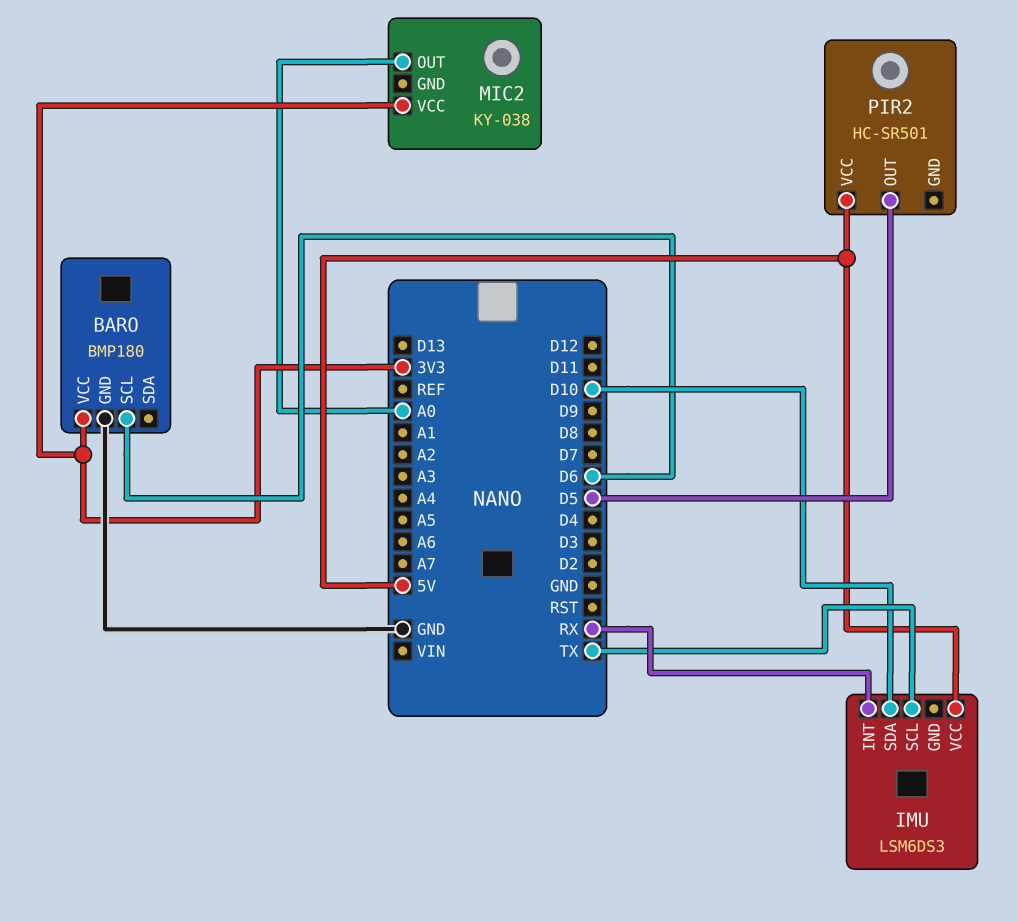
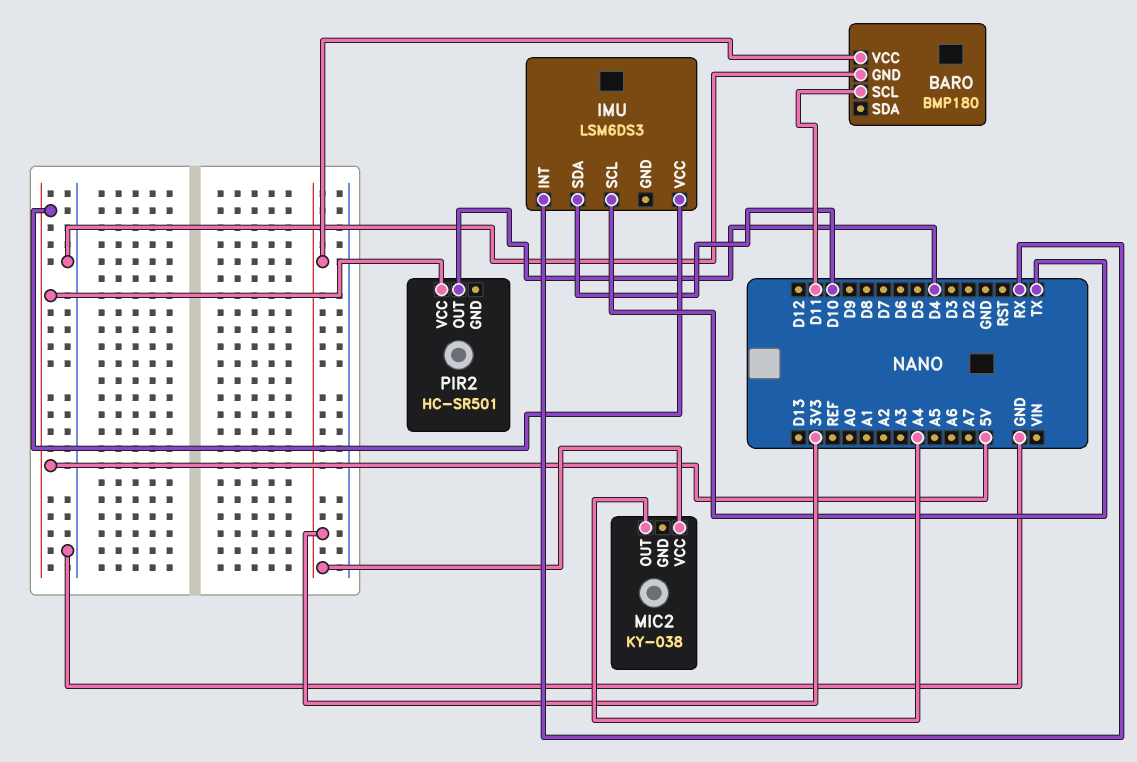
BARO pin SCL: D6 -> D11
MIC2 pin OUT: A0 -> A4
PIR2 pin OUT: D5 -> D4

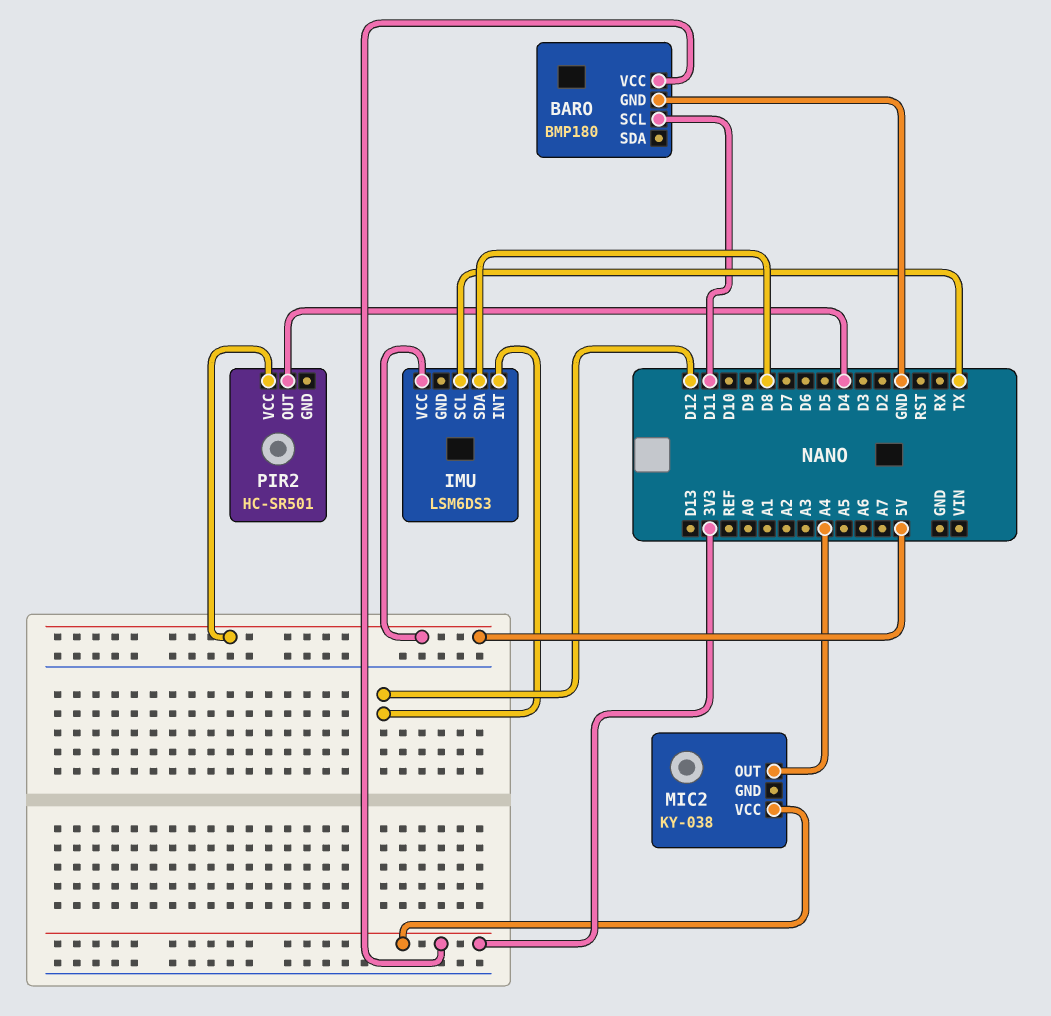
IMU pin INT: RX -> D12
IMU pin SDA: D10 -> D8

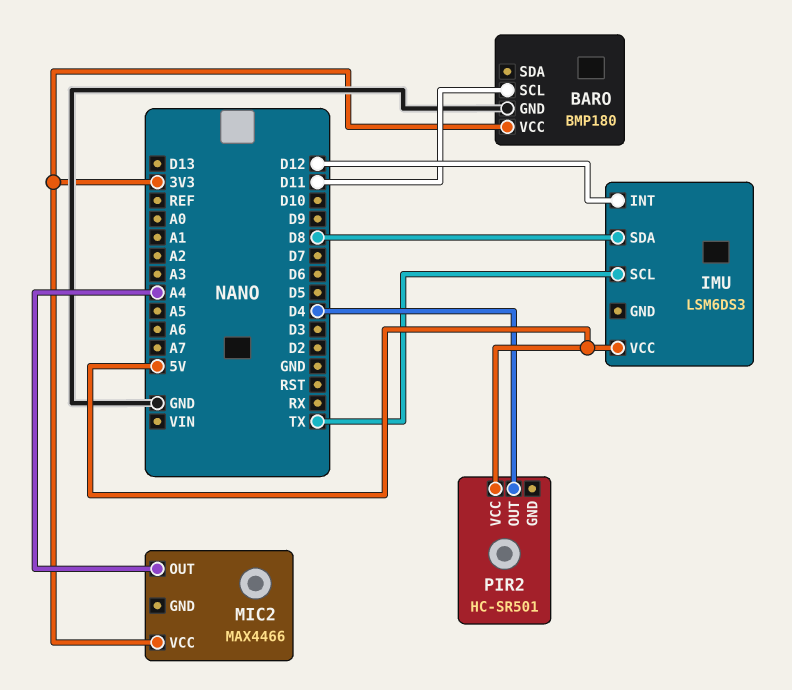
MIC2: KY-038 -> MAX4466

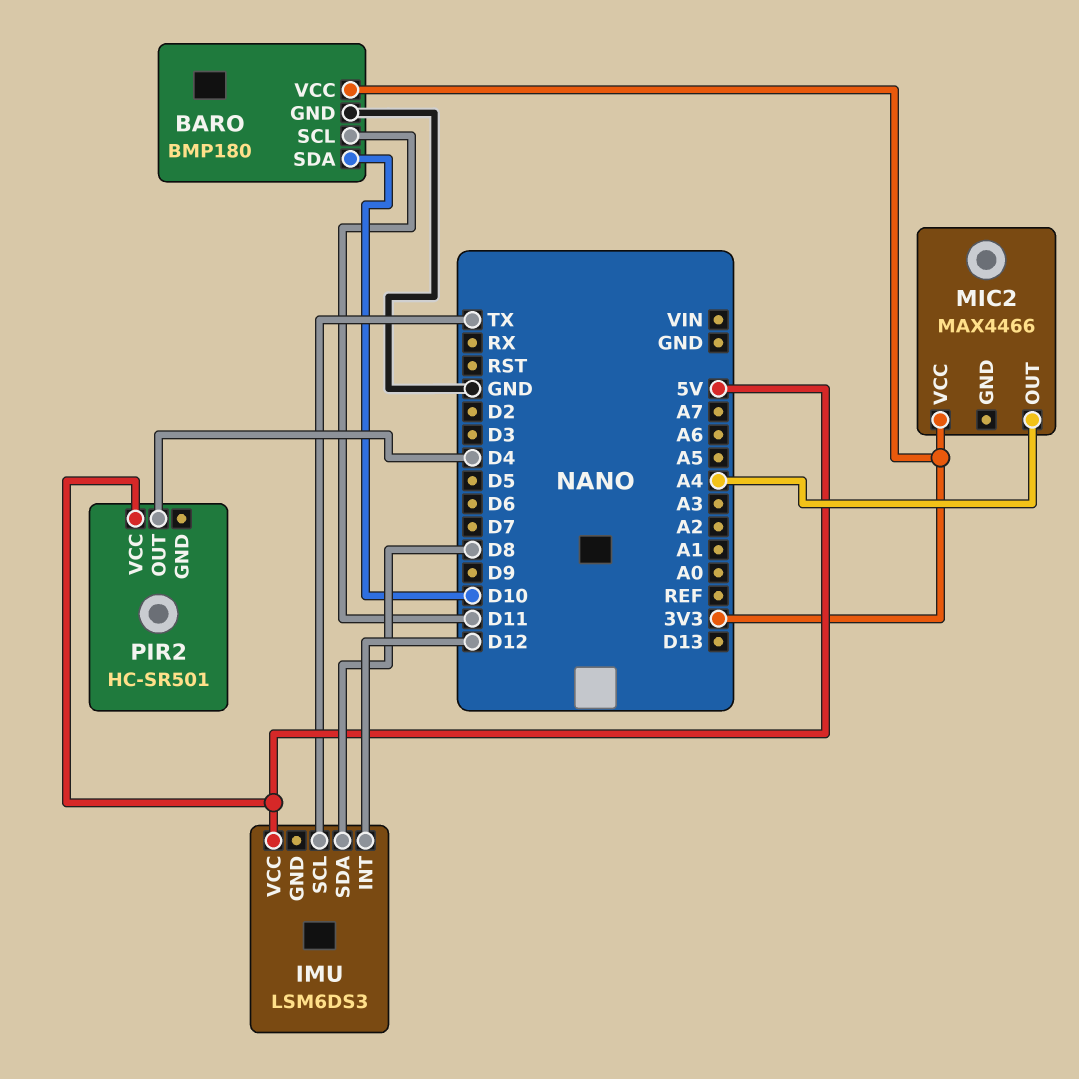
BARO pin SDA: none -> D10

